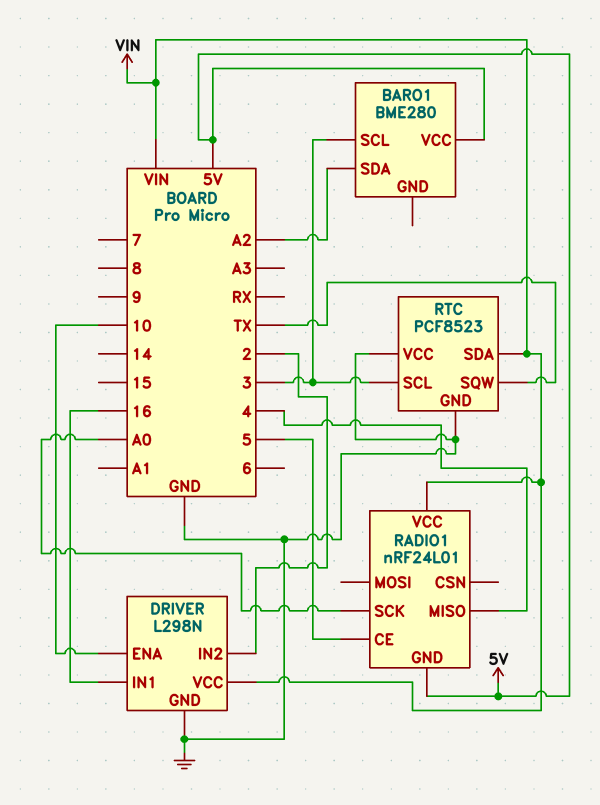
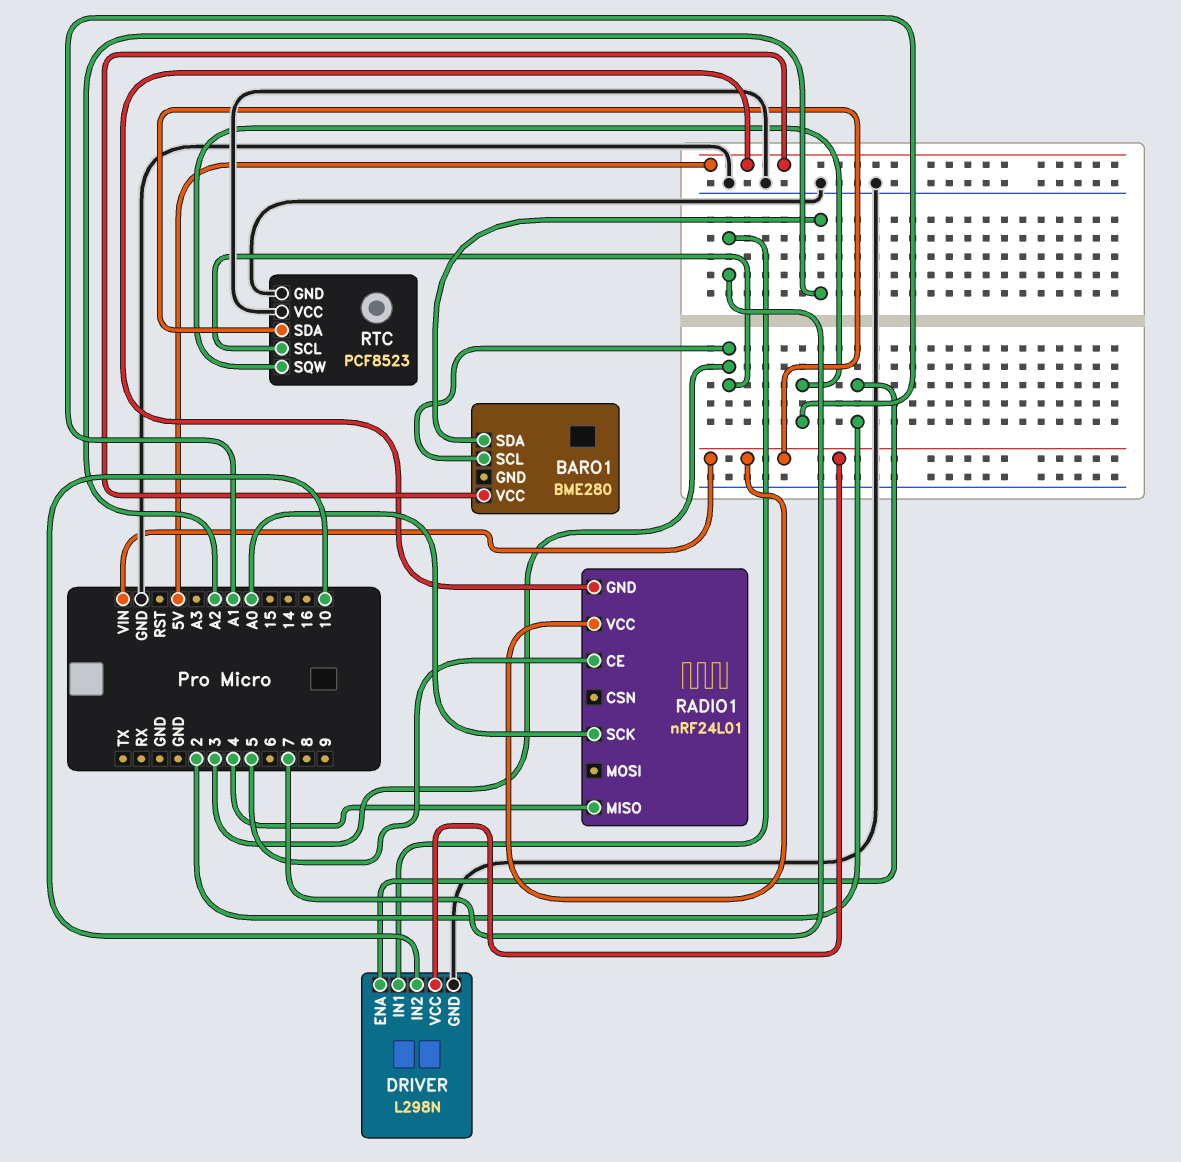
DRIVER pin ENA: 10 -> 2
DRIVER pin IN1: 16 -> 7
DRIVER pin IN2: 2 -> 10
RTC pin SQW: TX -> A1

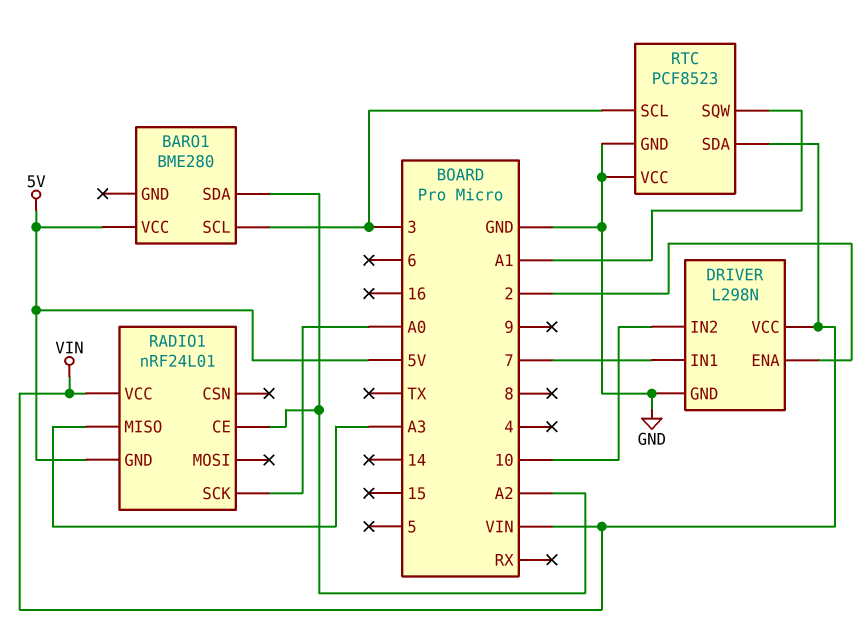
RADIO1 pin CE: 5 -> A2
RADIO1 pin MISO: 4 -> A3

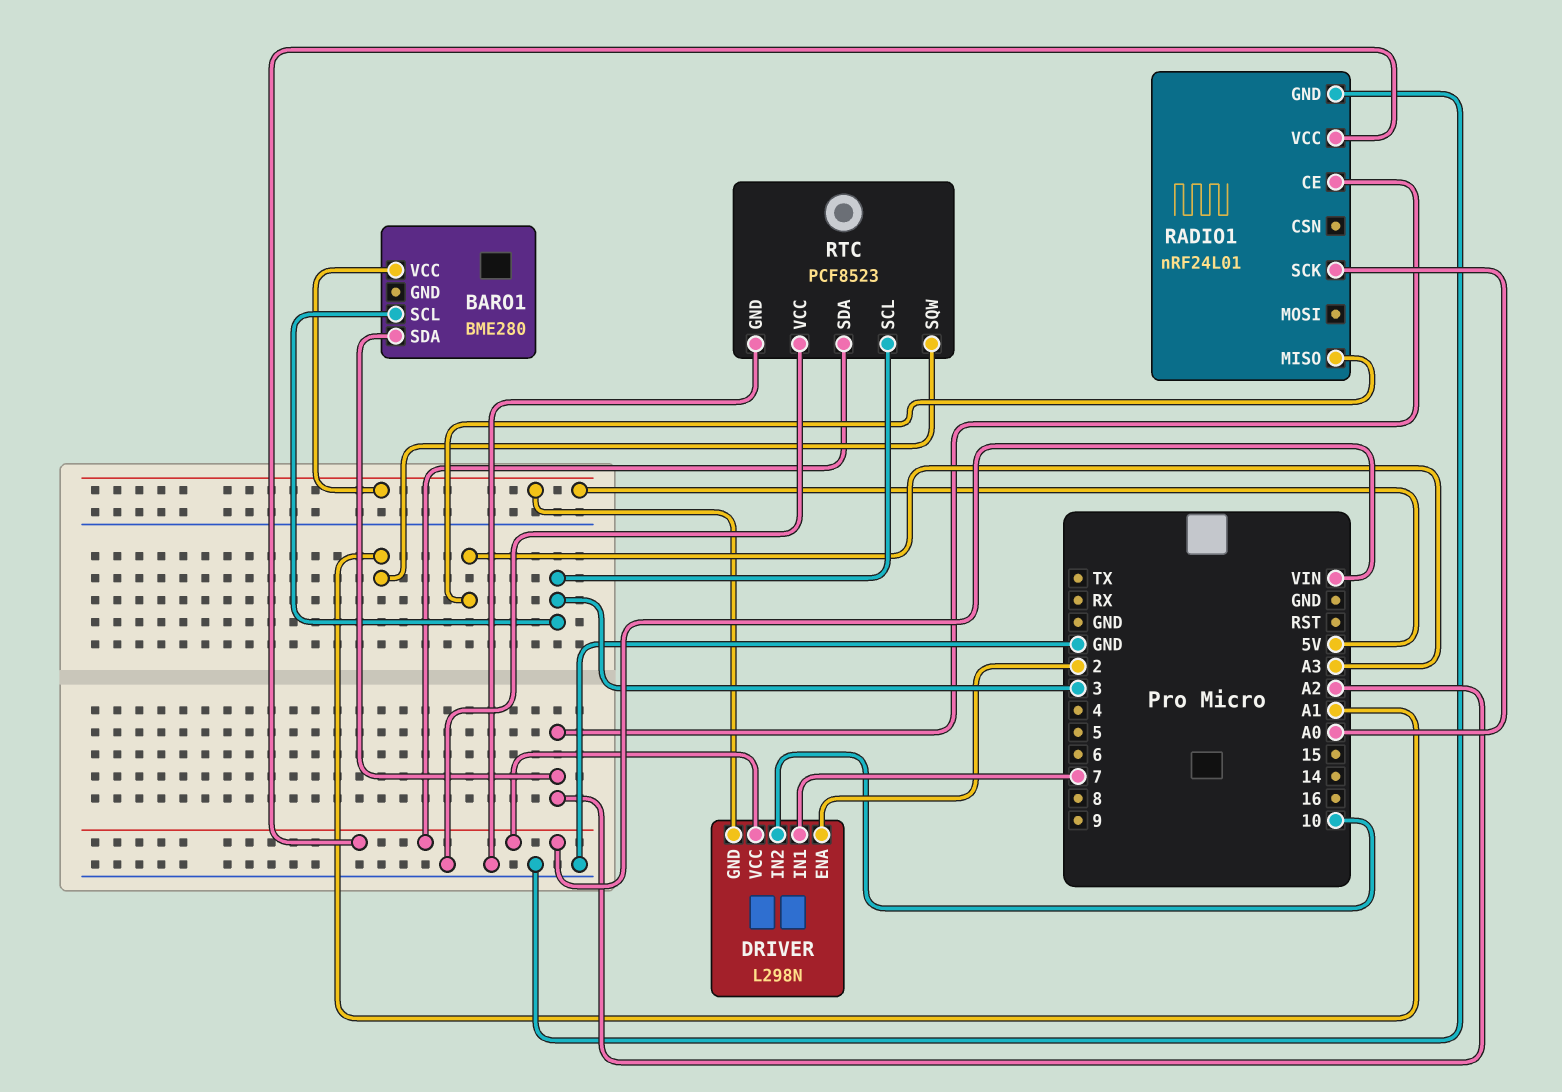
DRIVER pin GND: GND -> 5V
RADIO1 pin GND: 5V -> GND

